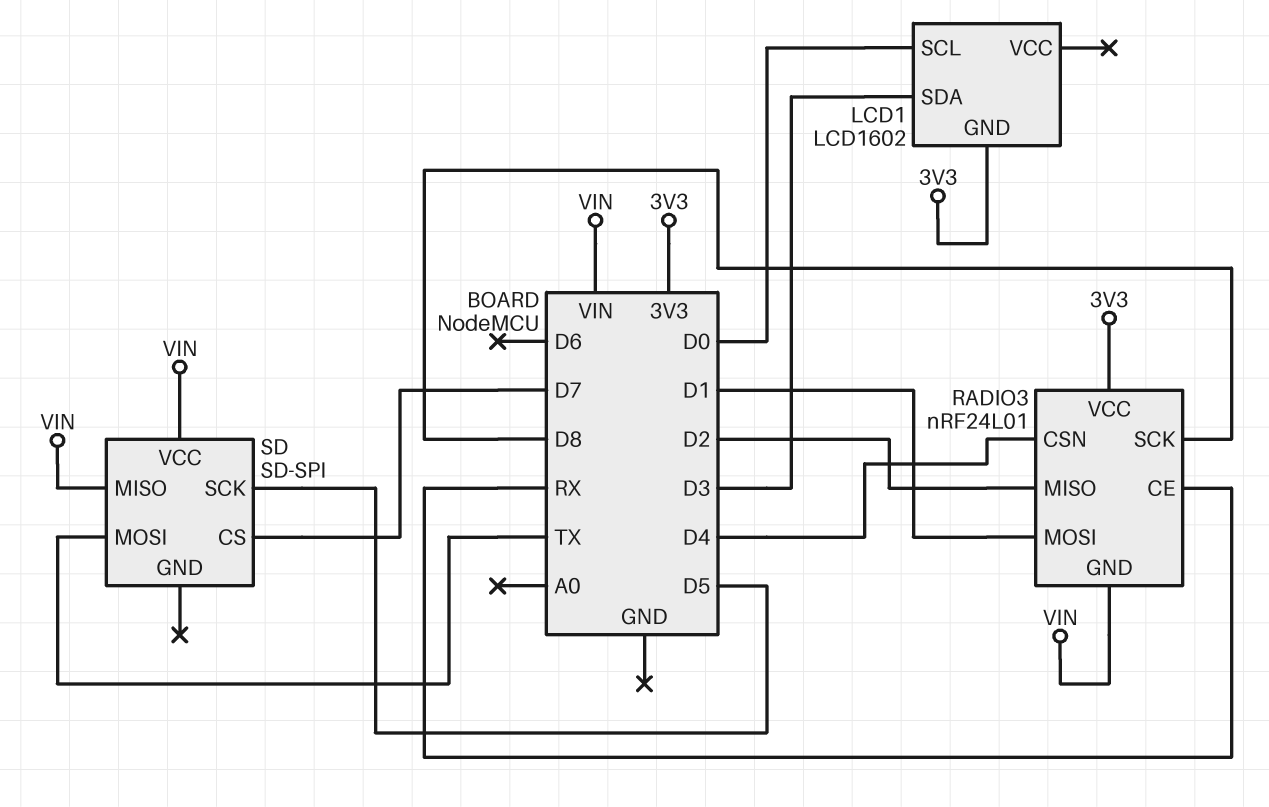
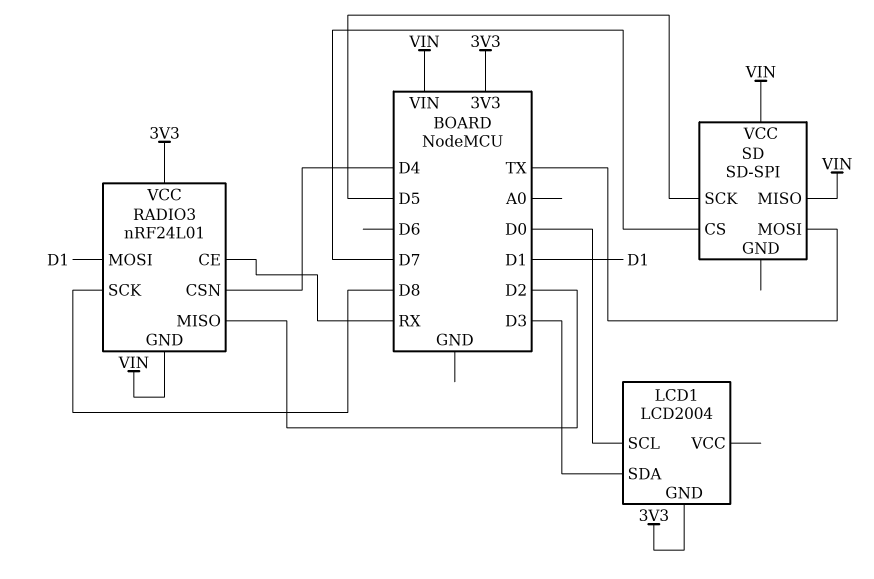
LCD1: LCD1602 -> LCD2004

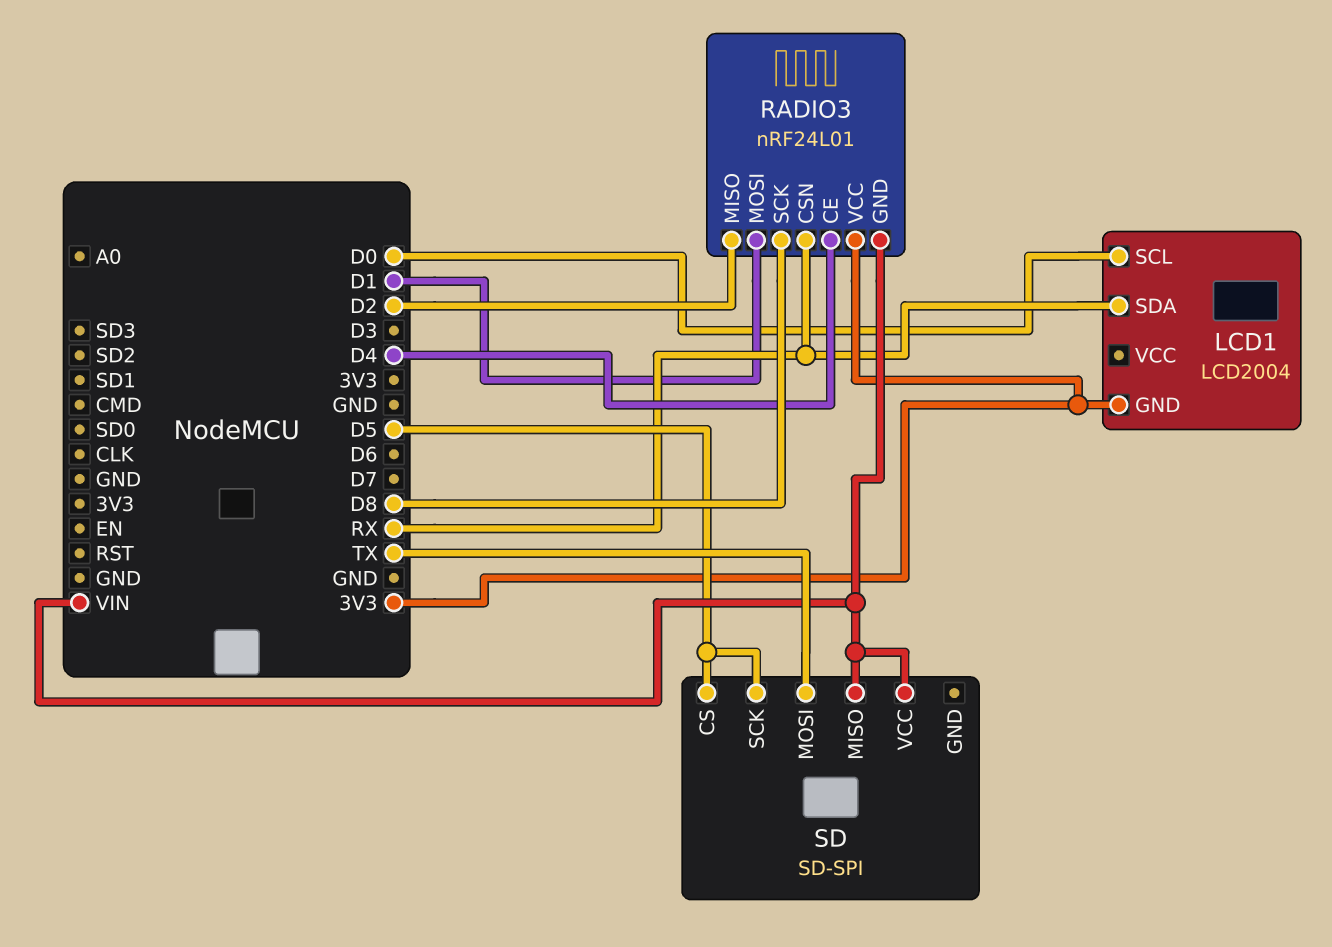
LCD1 pin SDA: D3 -> RX
RADIO3 pin CE: RX -> D4
RADIO3 pin CSN: D4 -> RX
SD pin CS: D7 -> D5

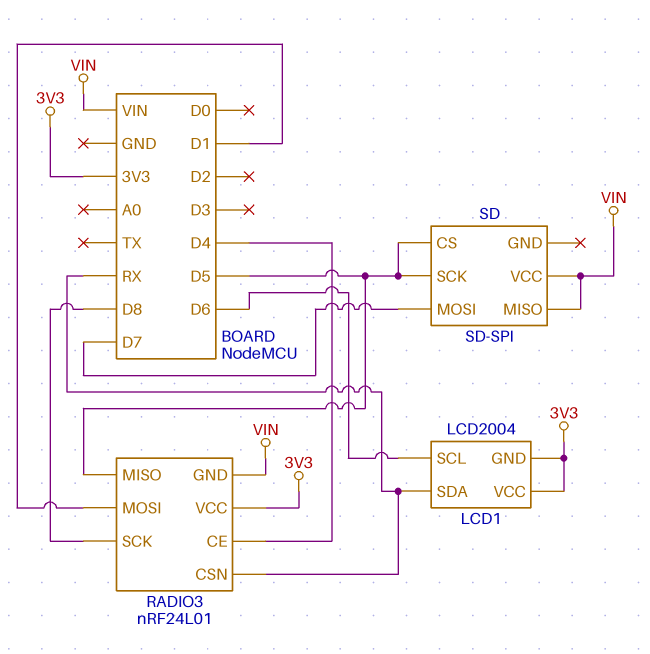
LCD1 pin SCL: D0 -> D6
LCD1 pin VCC: none -> 3V3
RADIO3 pin MISO: D2 -> D5
SD pin MOSI: TX -> D7

